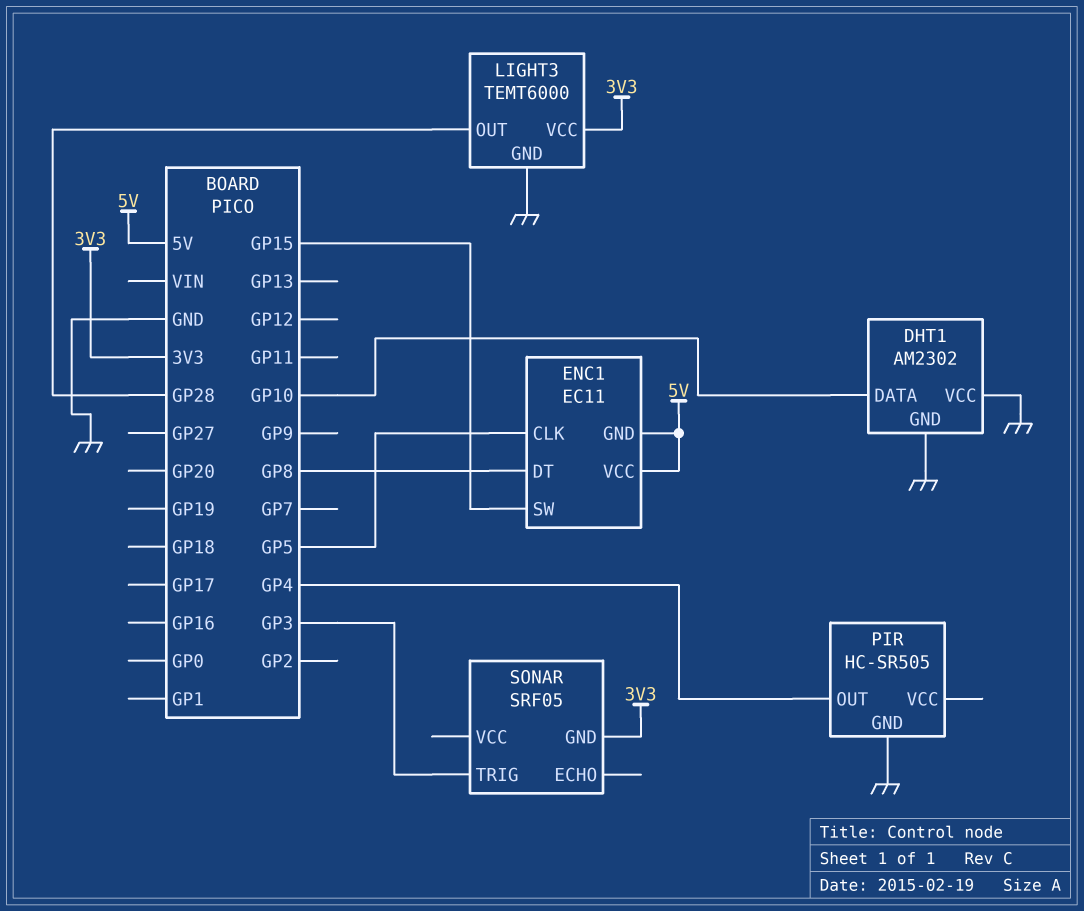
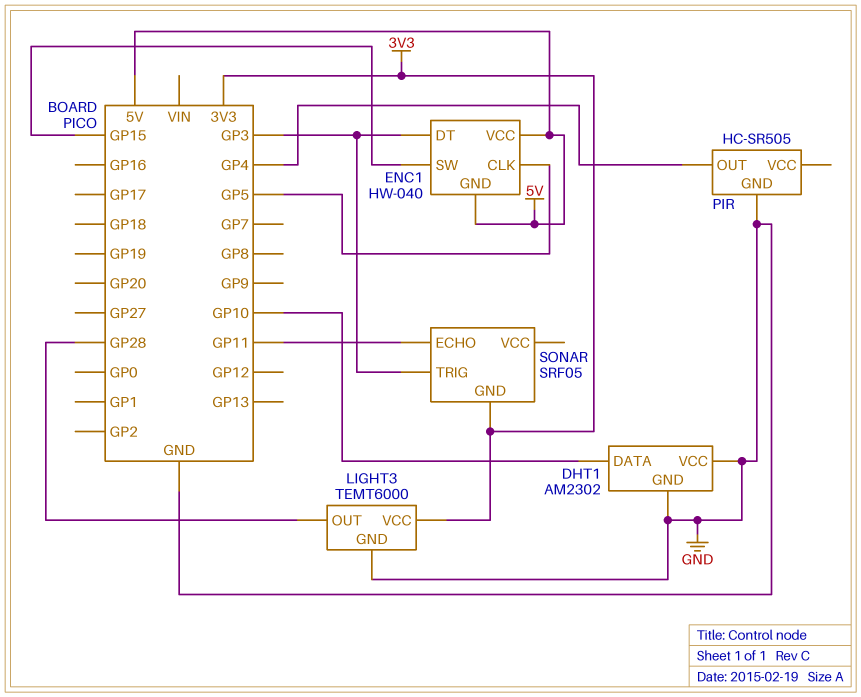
ENC1: EC11 -> HW-040
ENC1 pin DT: GP8 -> GP3
SONAR pin ECHO: none -> GP11

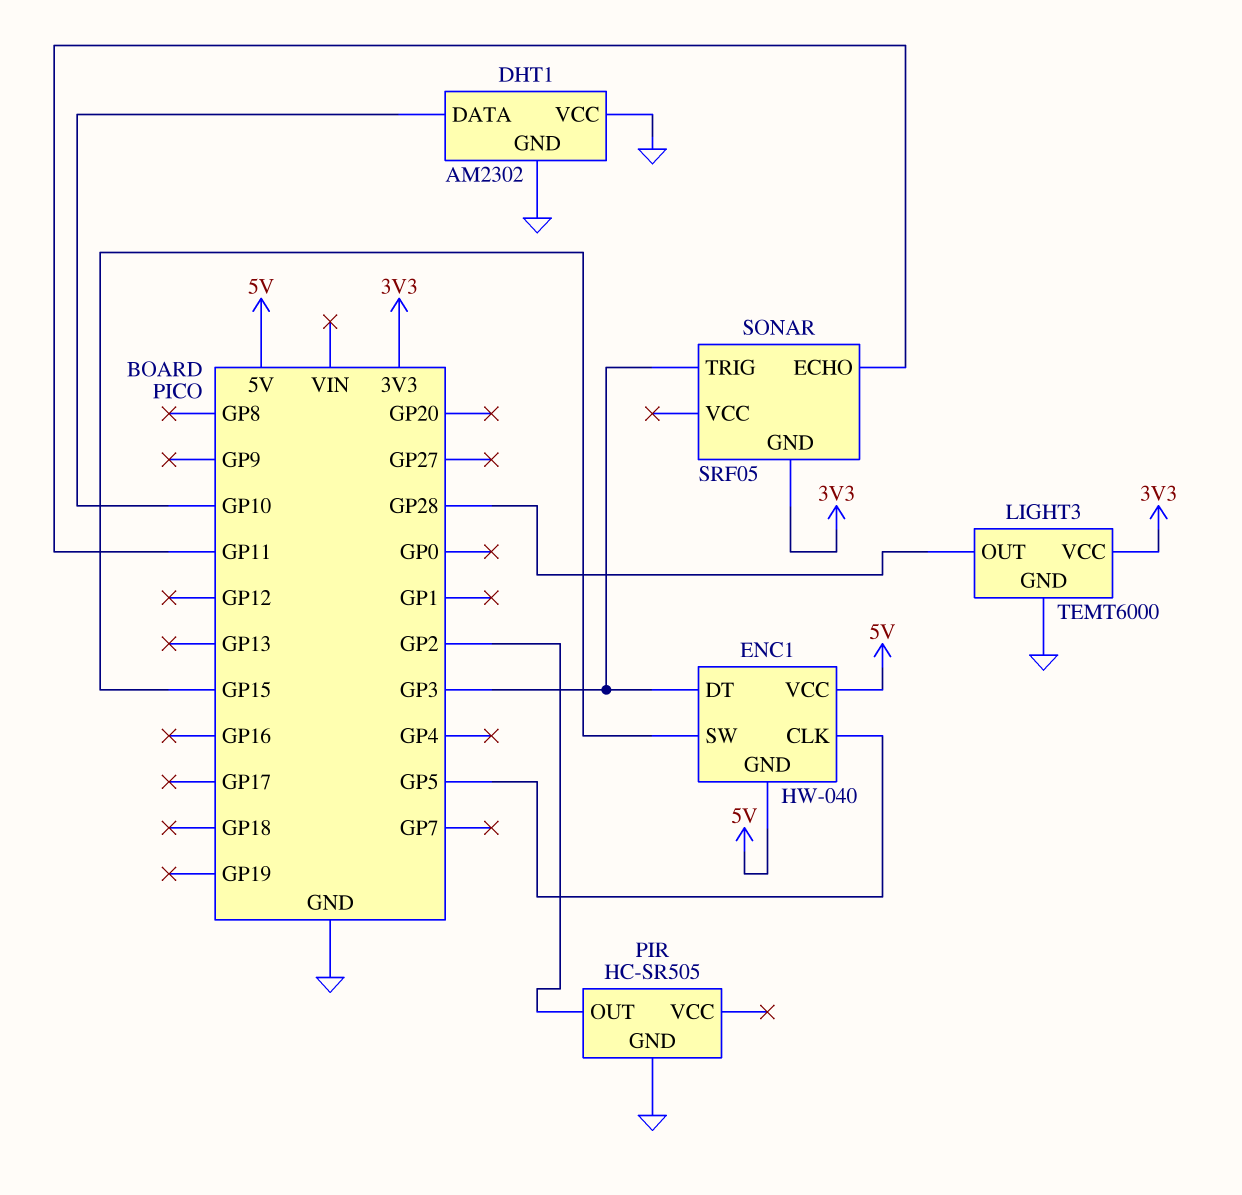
PIR pin OUT: GP4 -> GP2

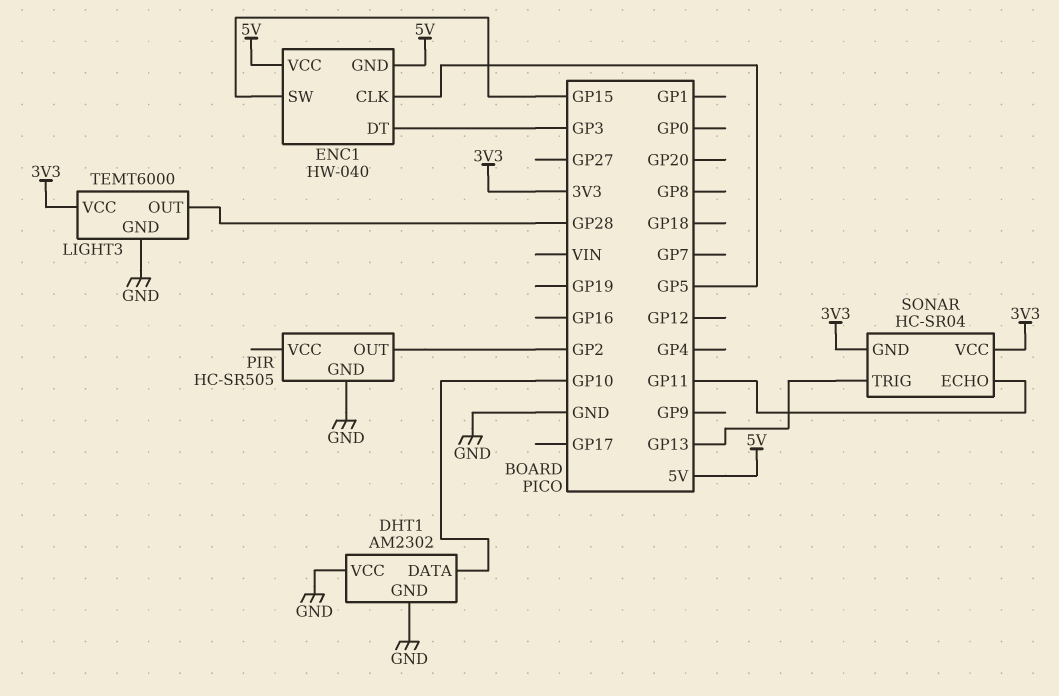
SONAR: SRF05 -> HC-SR04
SONAR pin TRIG: GP3 -> GP13
SONAR pin VCC: none -> 3V3

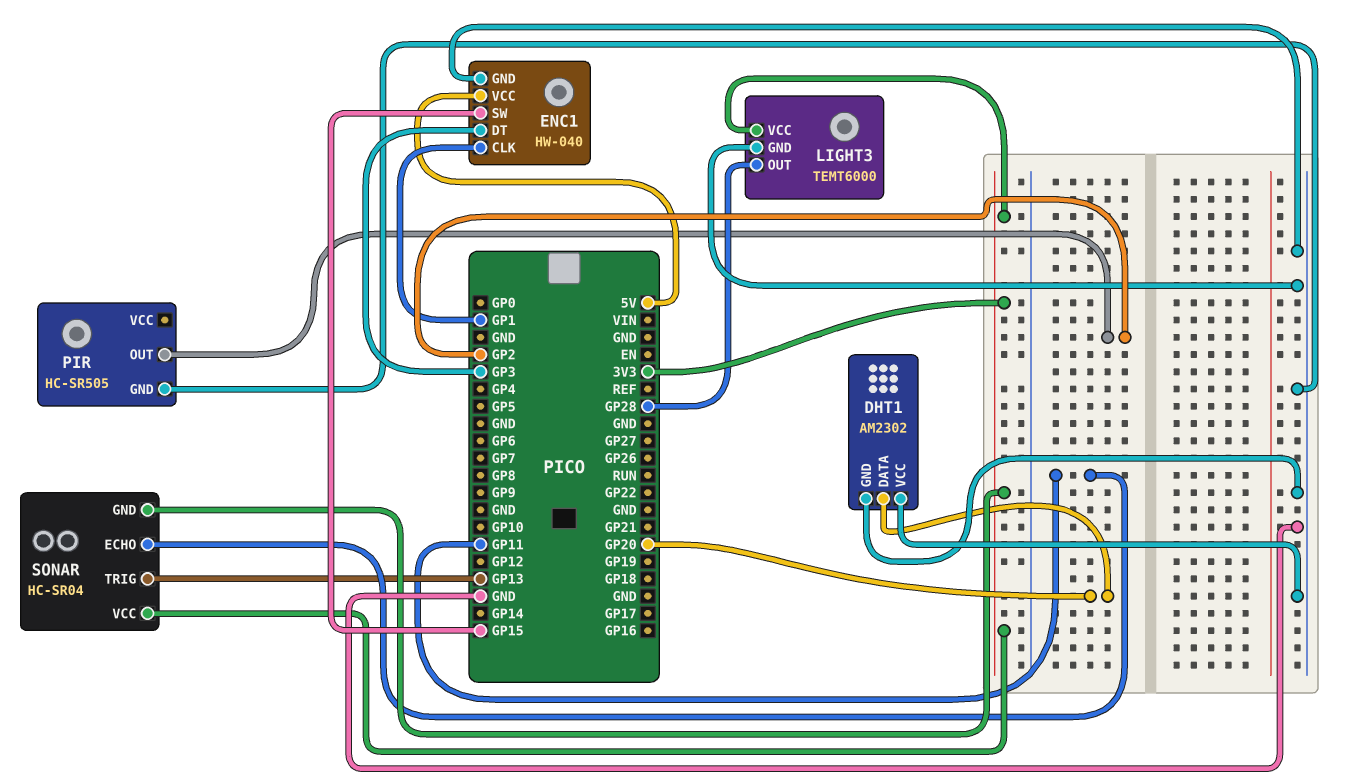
DHT1 pin DATA: GP10 -> GP20
ENC1 pin CLK: GP5 -> GP1
ENC1 pin GND: 5V -> GND

